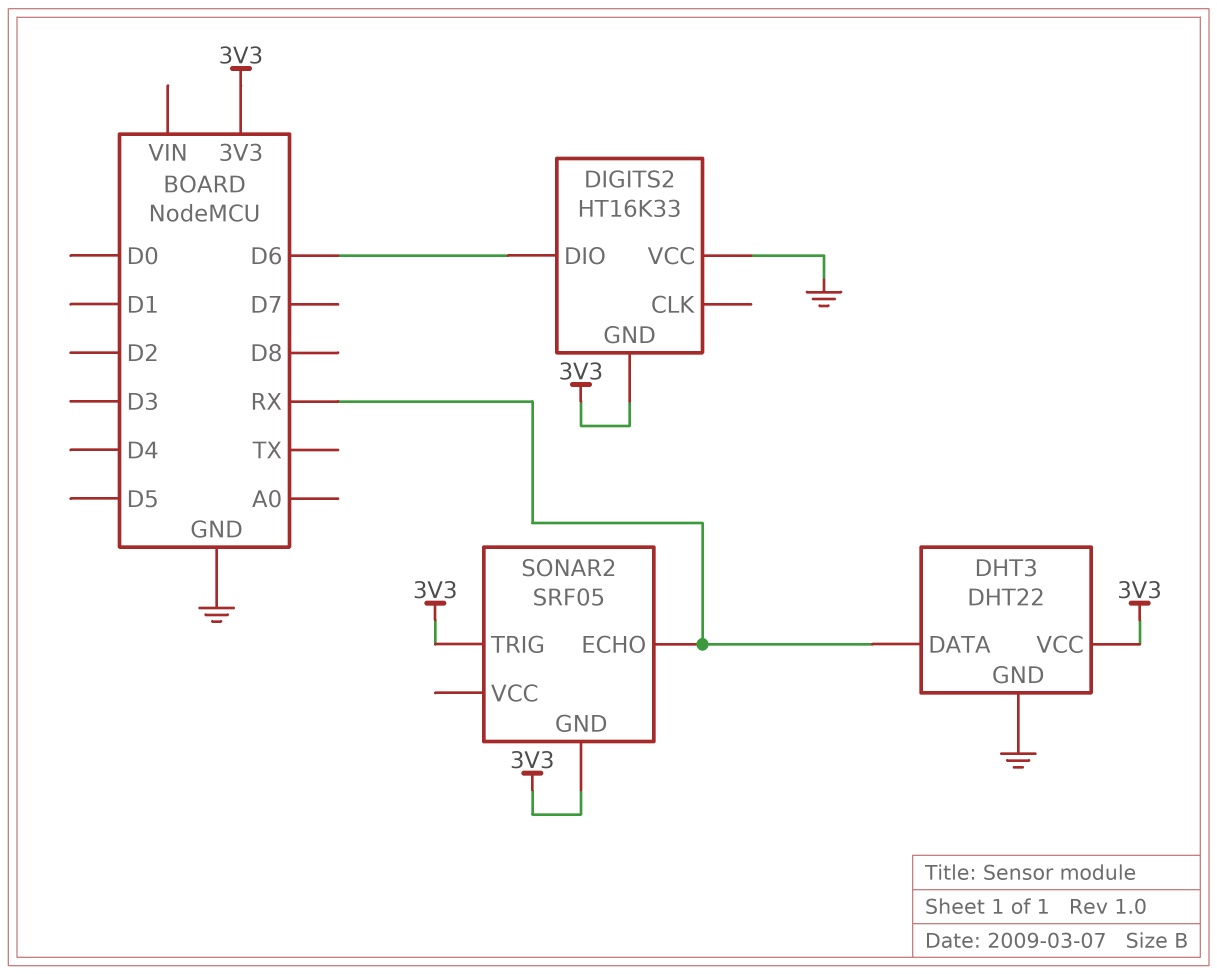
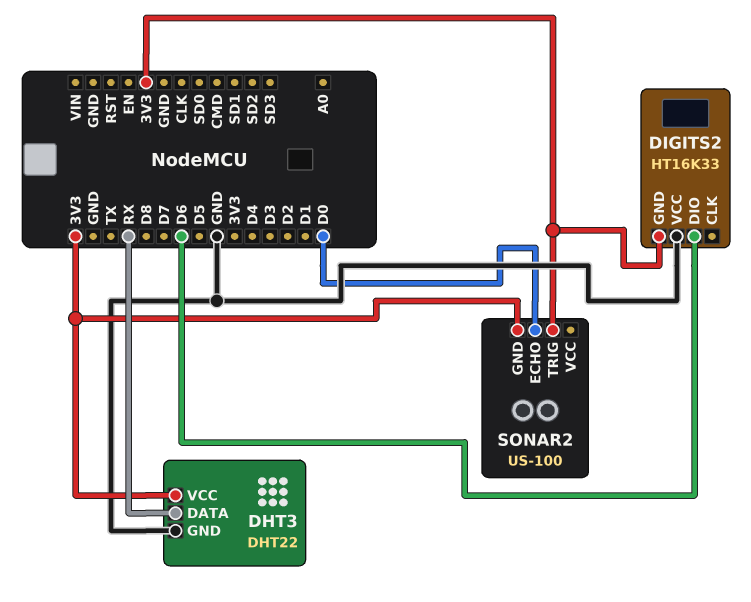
SONAR2: SRF05 -> US-100
SONAR2 pin ECHO: RX -> D0

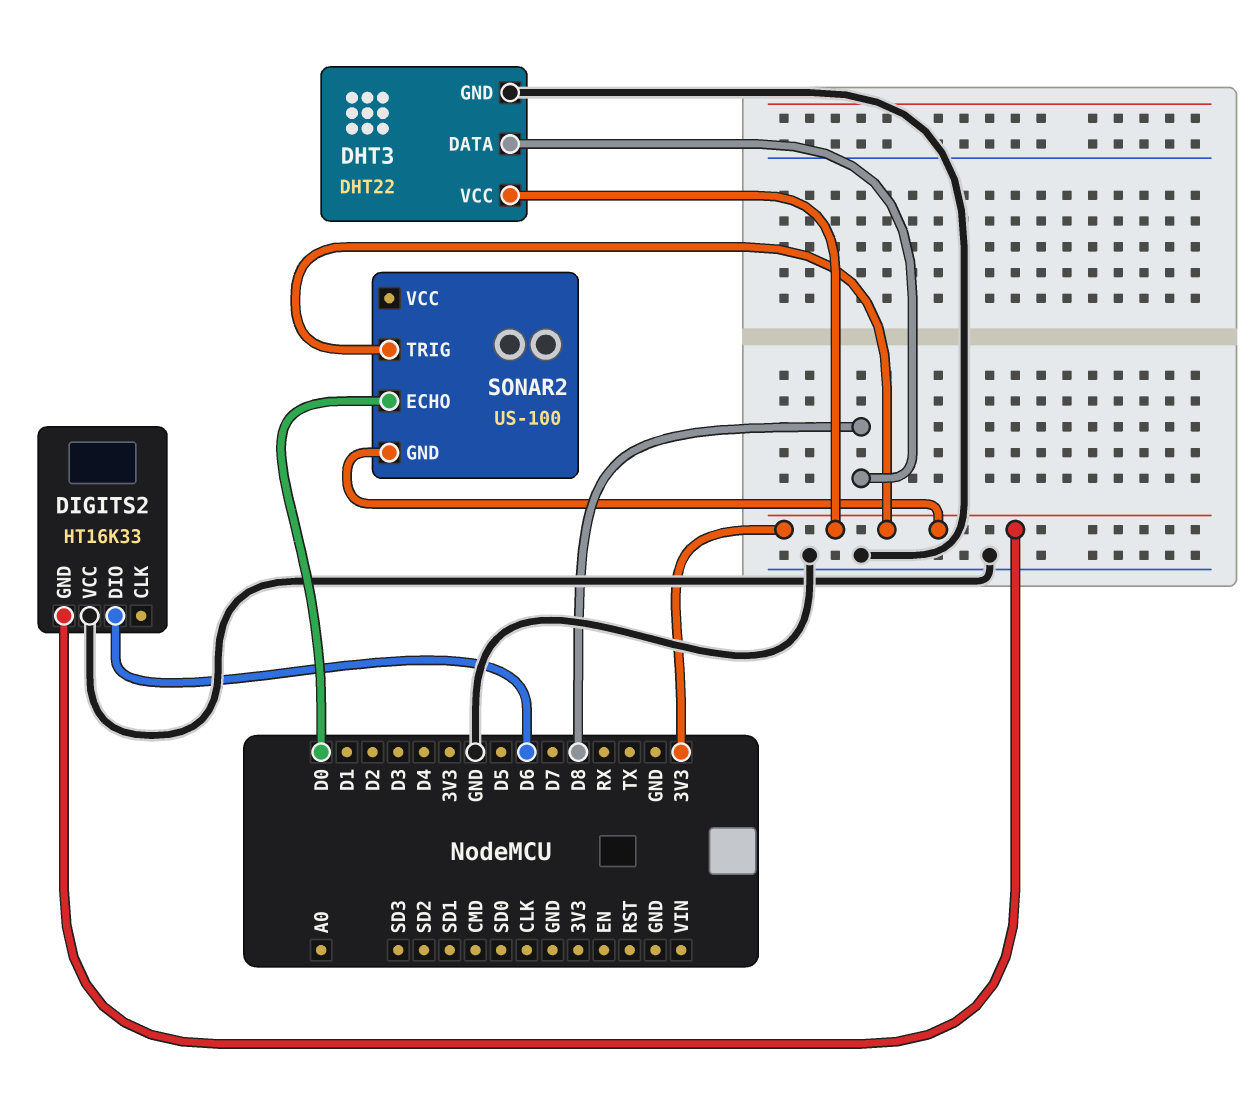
DHT3 pin DATA: RX -> D8

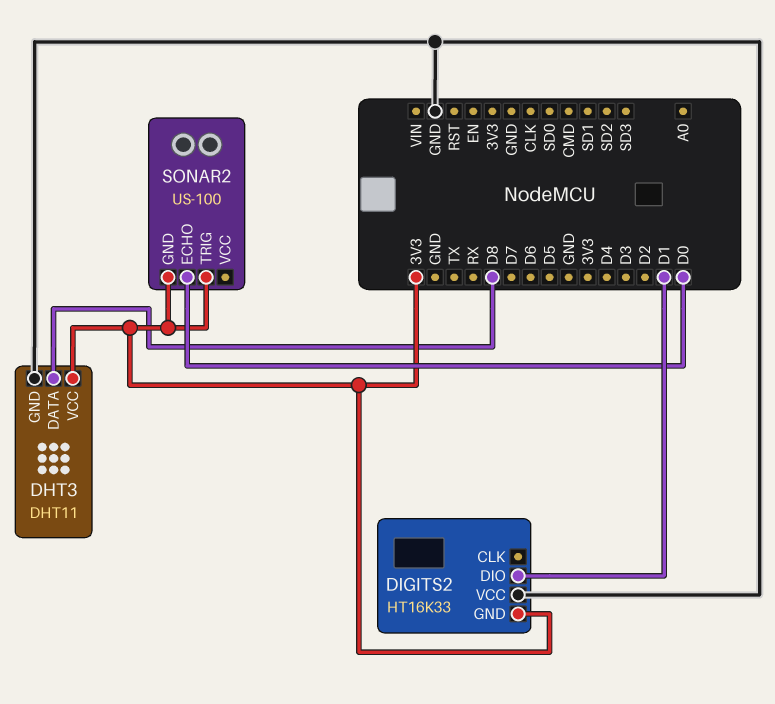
DHT3: DHT22 -> DHT11
DIGITS2 pin DIO: D6 -> D1

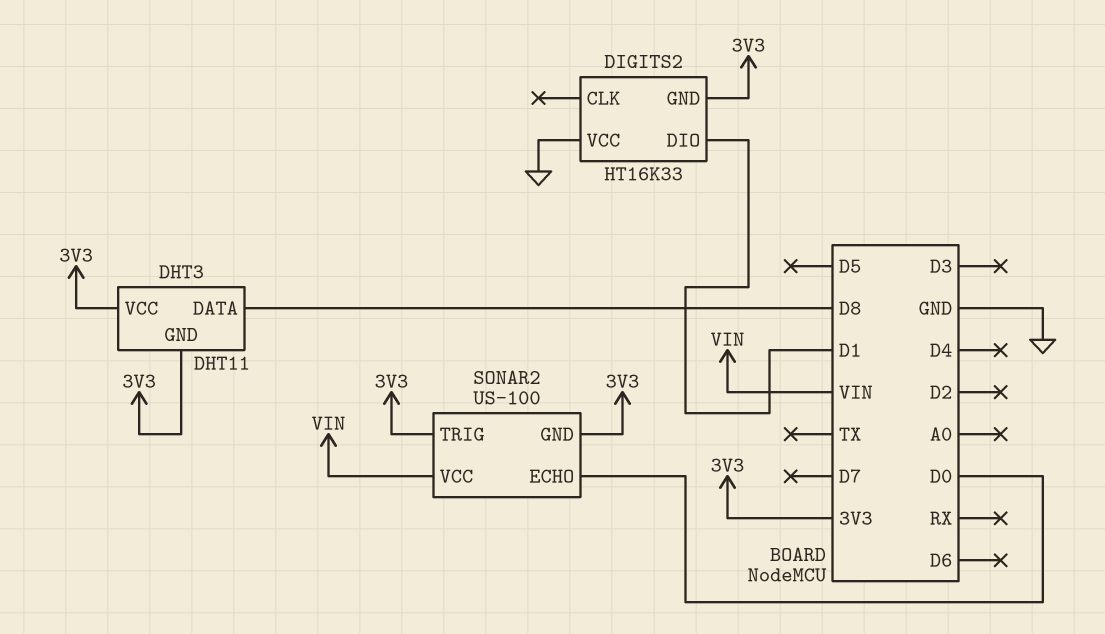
DHT3 pin GND: GND -> 3V3
SONAR2 pin VCC: none -> VIN

